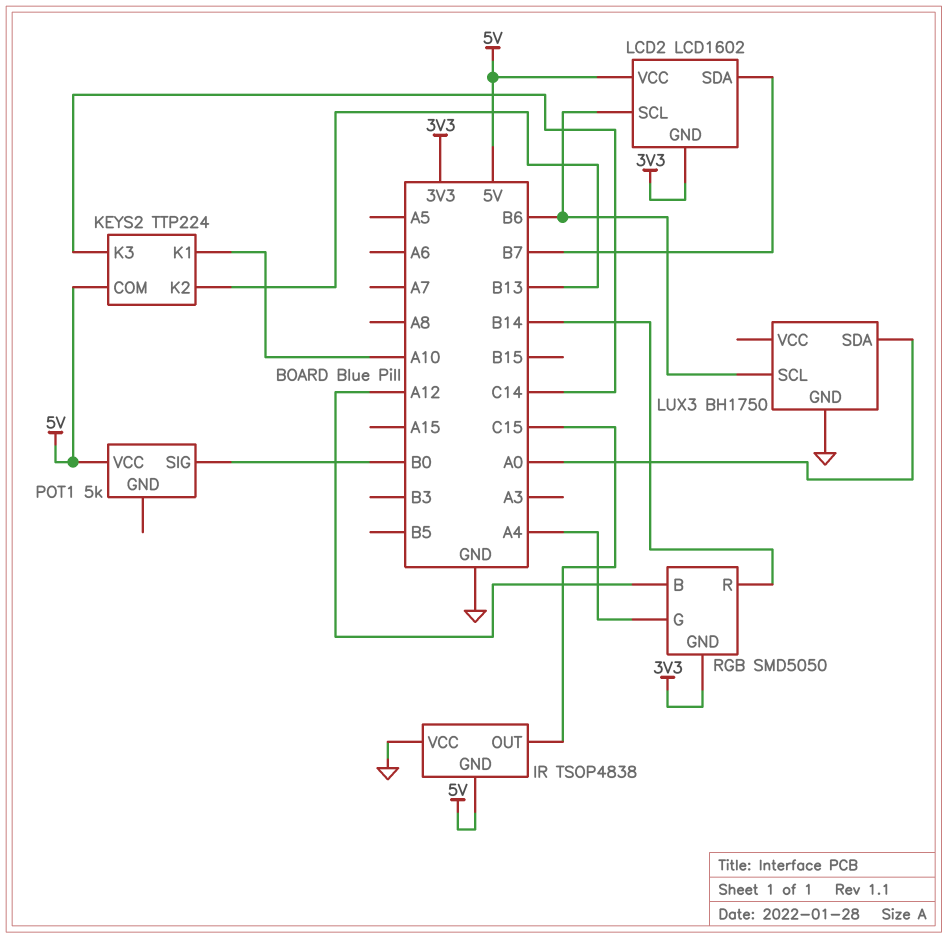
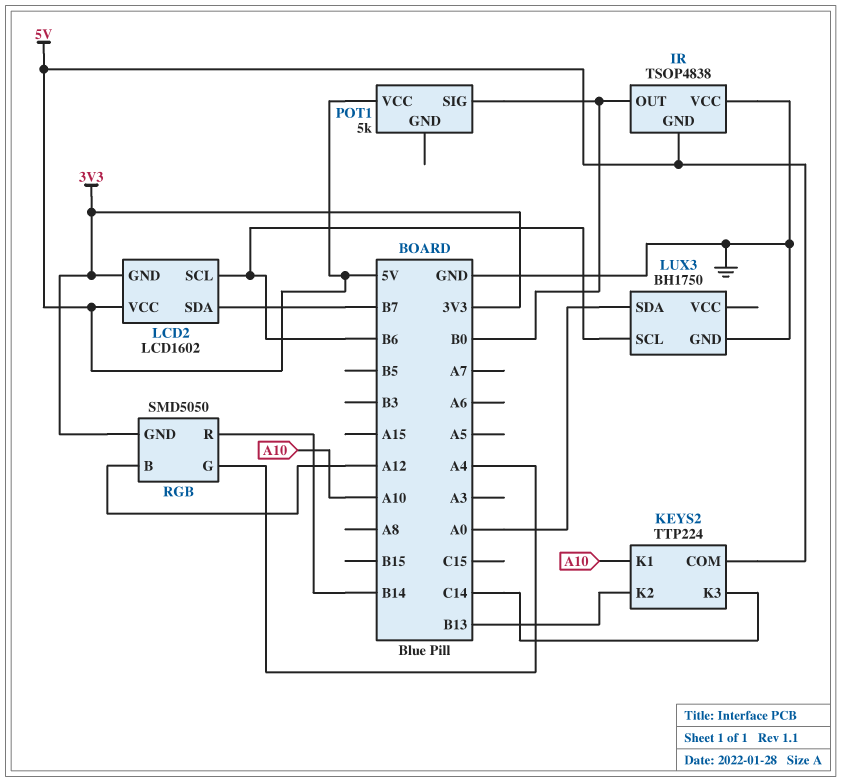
IR pin OUT: C15 -> B0

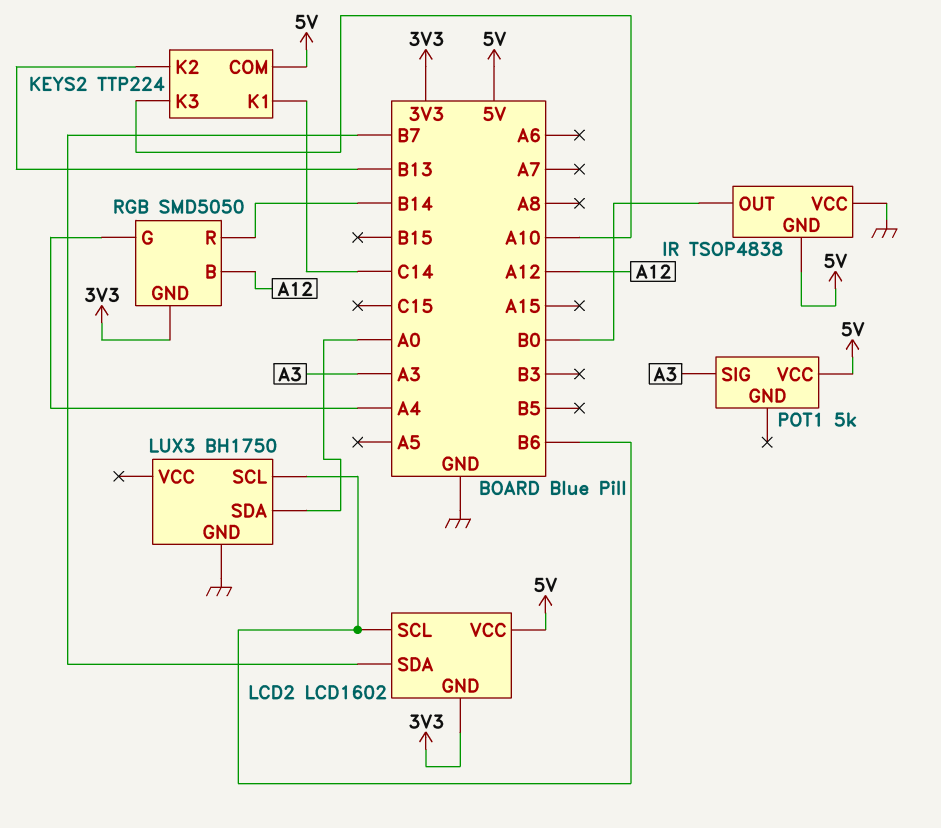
KEYS2 pin K1: A10 -> C14
KEYS2 pin K3: C14 -> A10
POT1 pin SIG: B0 -> A3

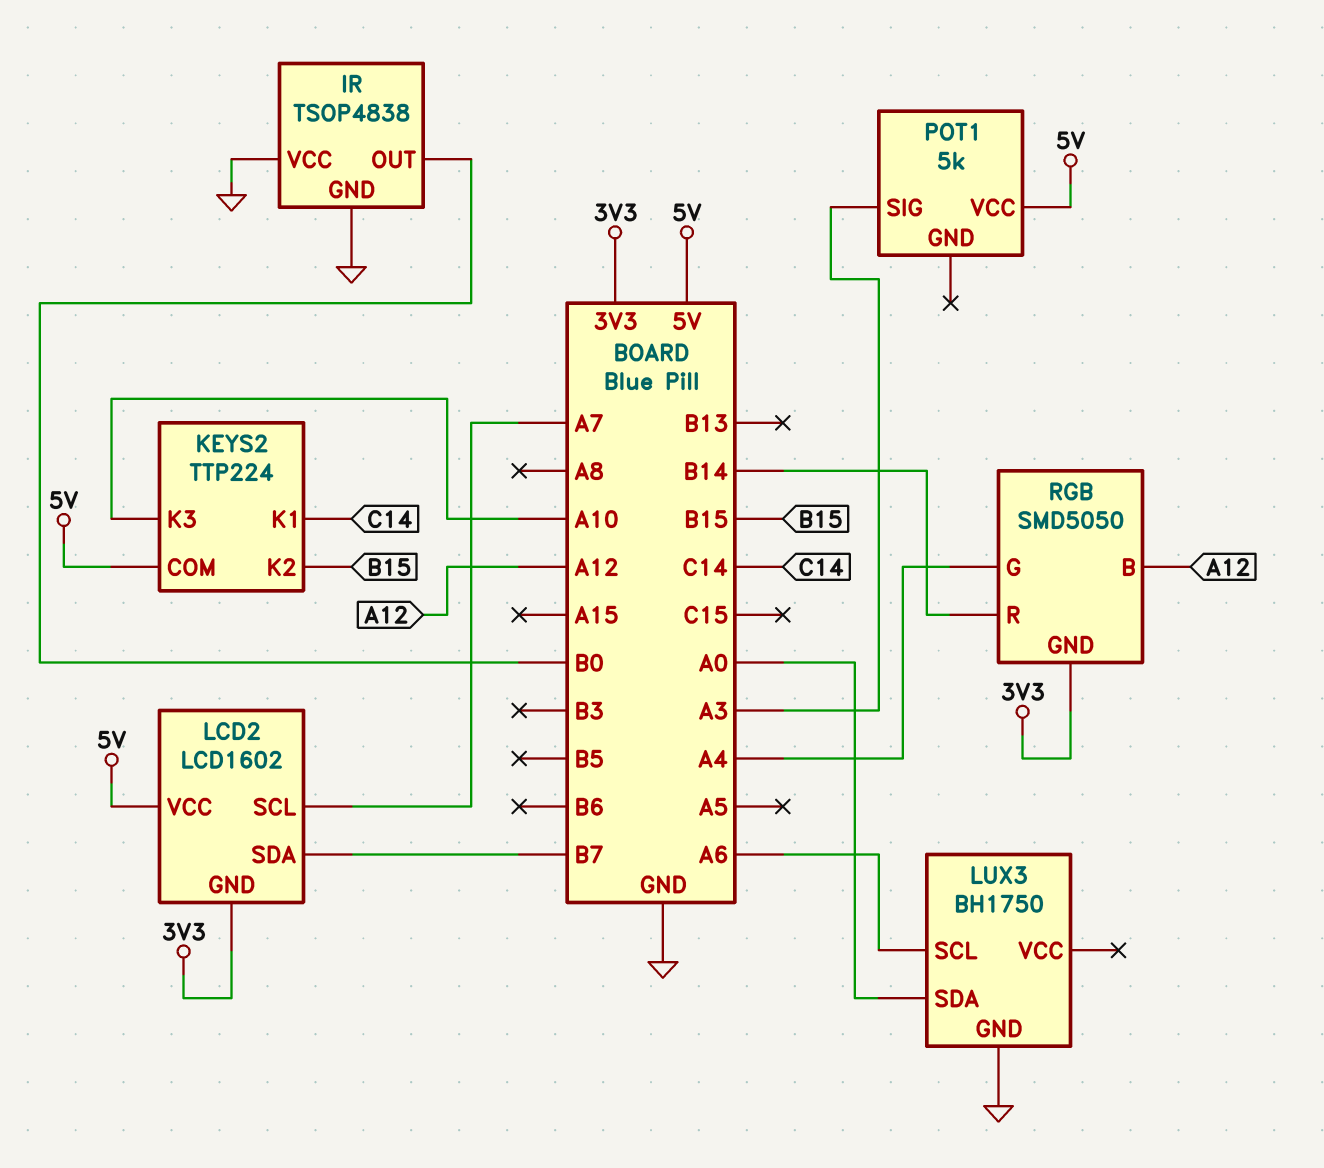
IR pin GND: 5V -> GND
KEYS2 pin K2: B13 -> B15
LCD2 pin SCL: B6 -> A7
LUX3 pin SCL: B6 -> A6

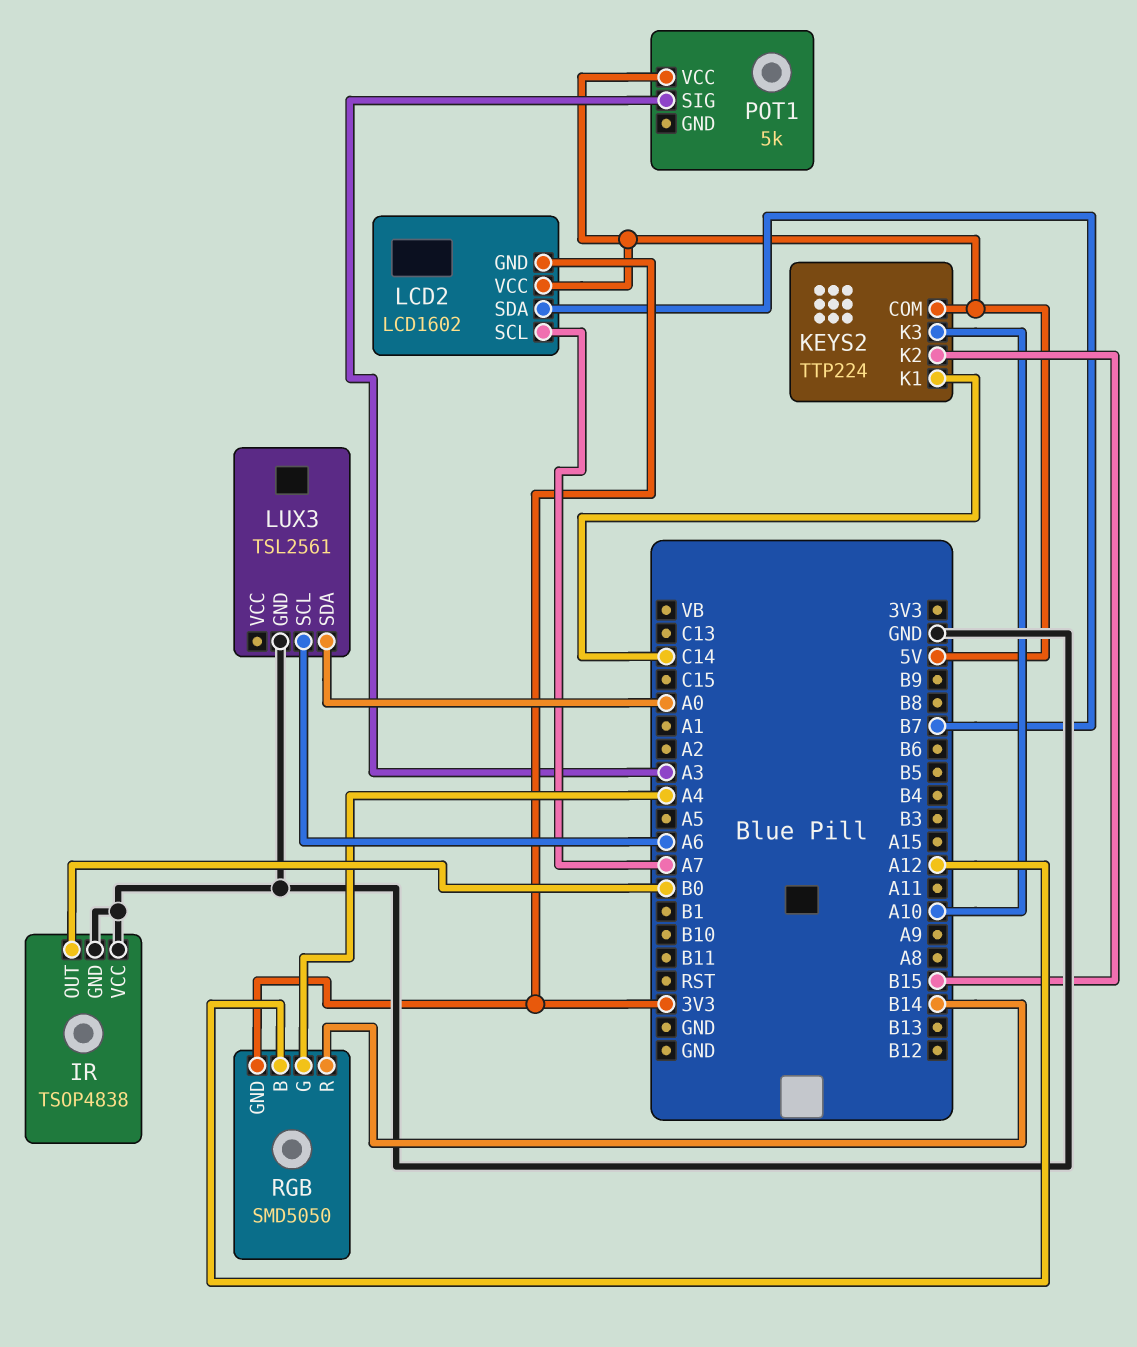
LUX3: BH1750 -> TSL2561

